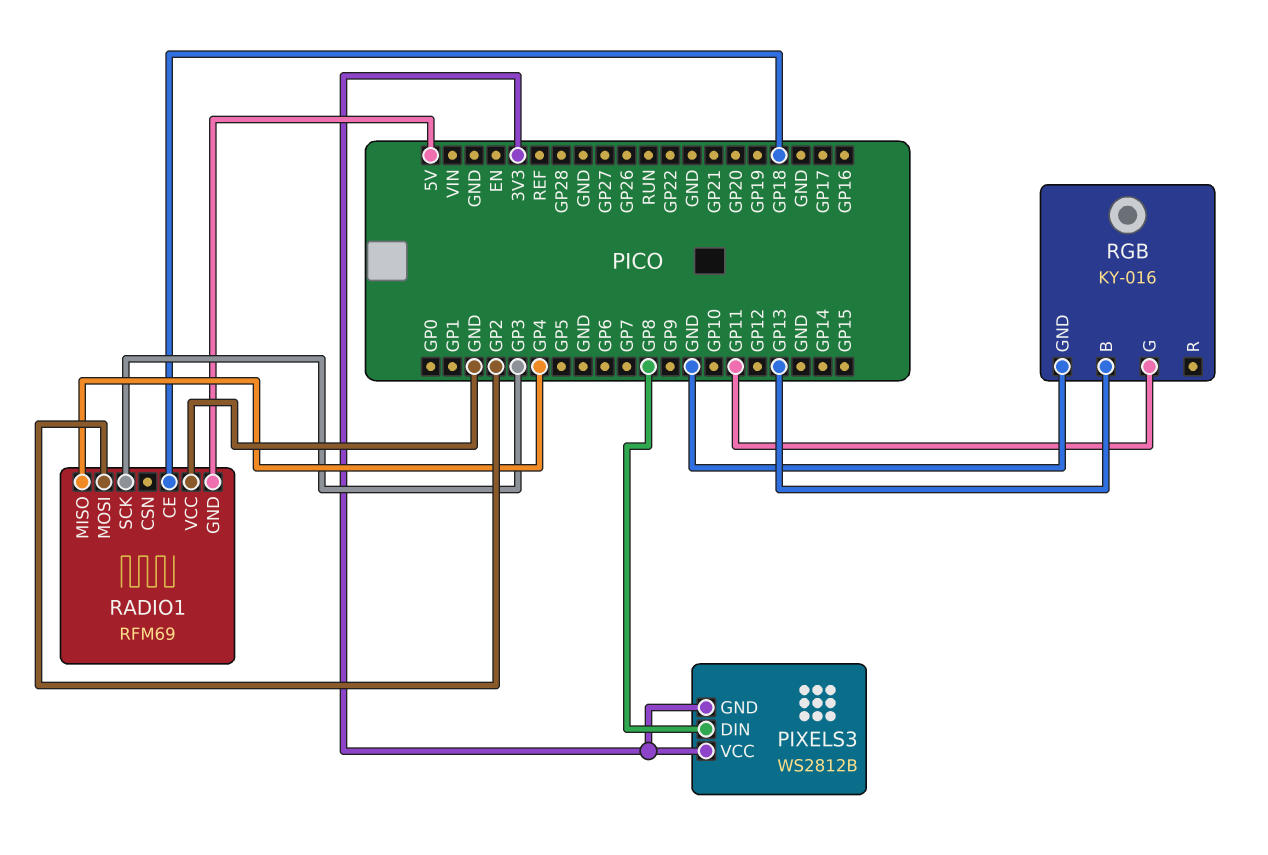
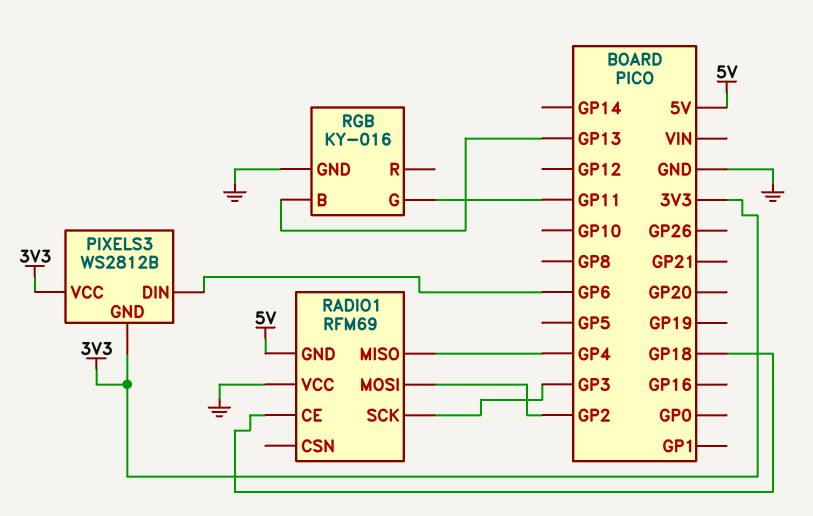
PIXELS3 pin DIN: GP8 -> GP6

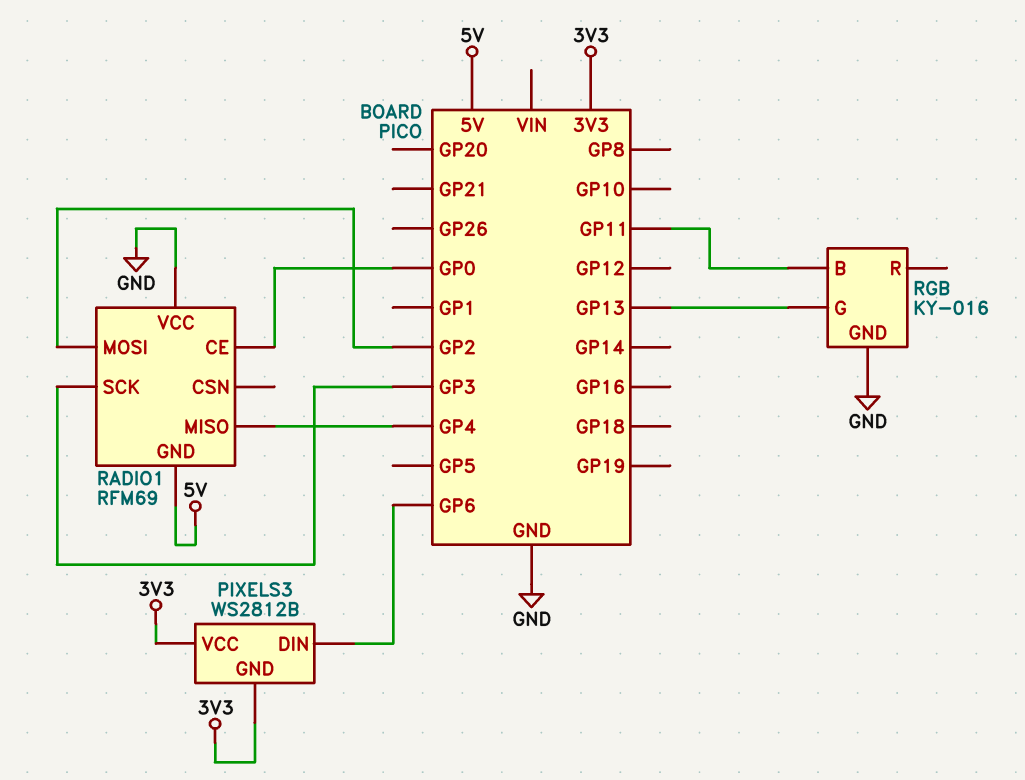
RADIO1 pin CE: GP18 -> GP0
RGB pin B: GP13 -> GP11
RGB pin G: GP11 -> GP13

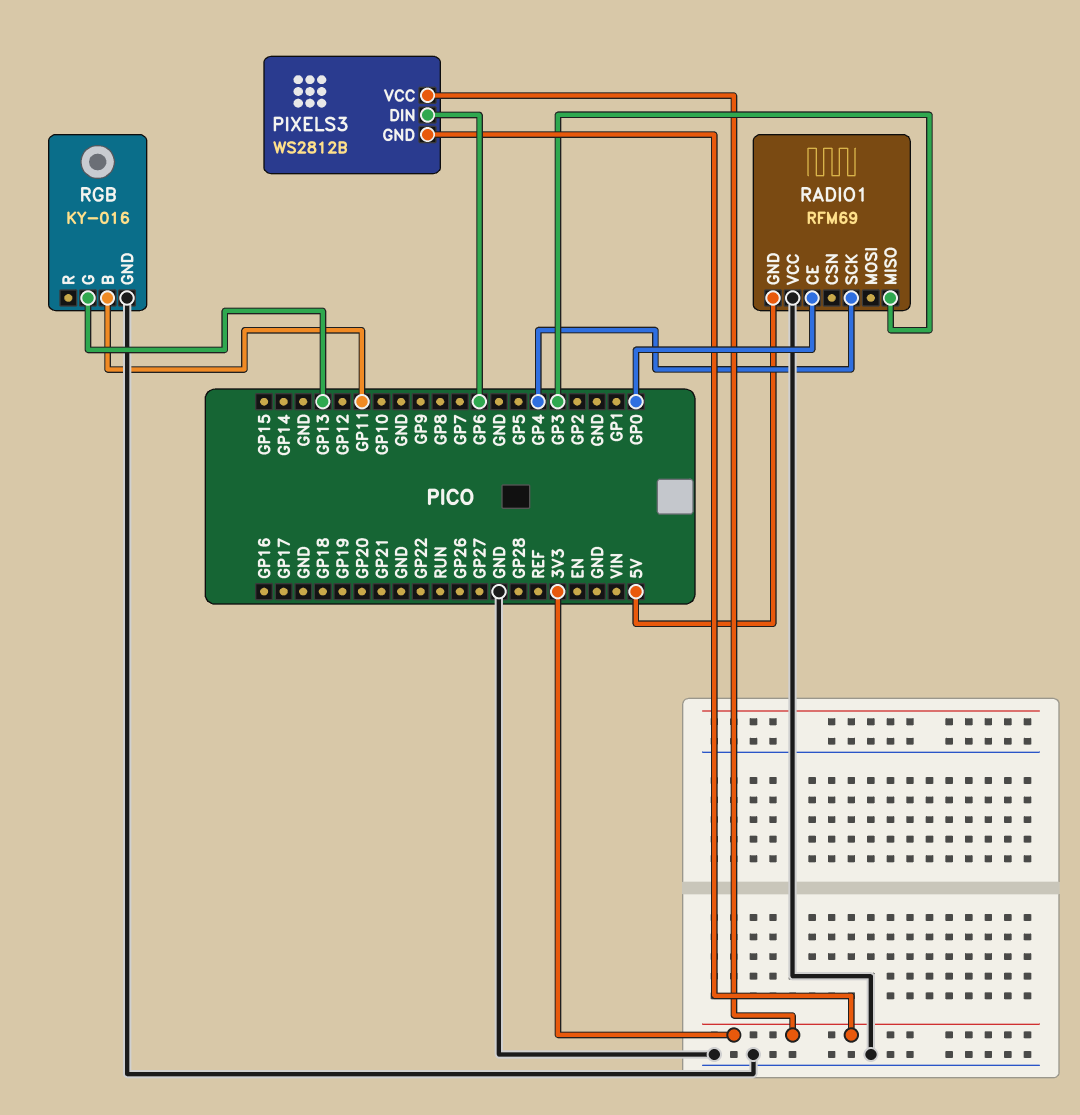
RADIO1 pin MISO: GP4 -> GP3
RADIO1 pin MOSI: GP2 -> none
RADIO1 pin SCK: GP3 -> GP4

